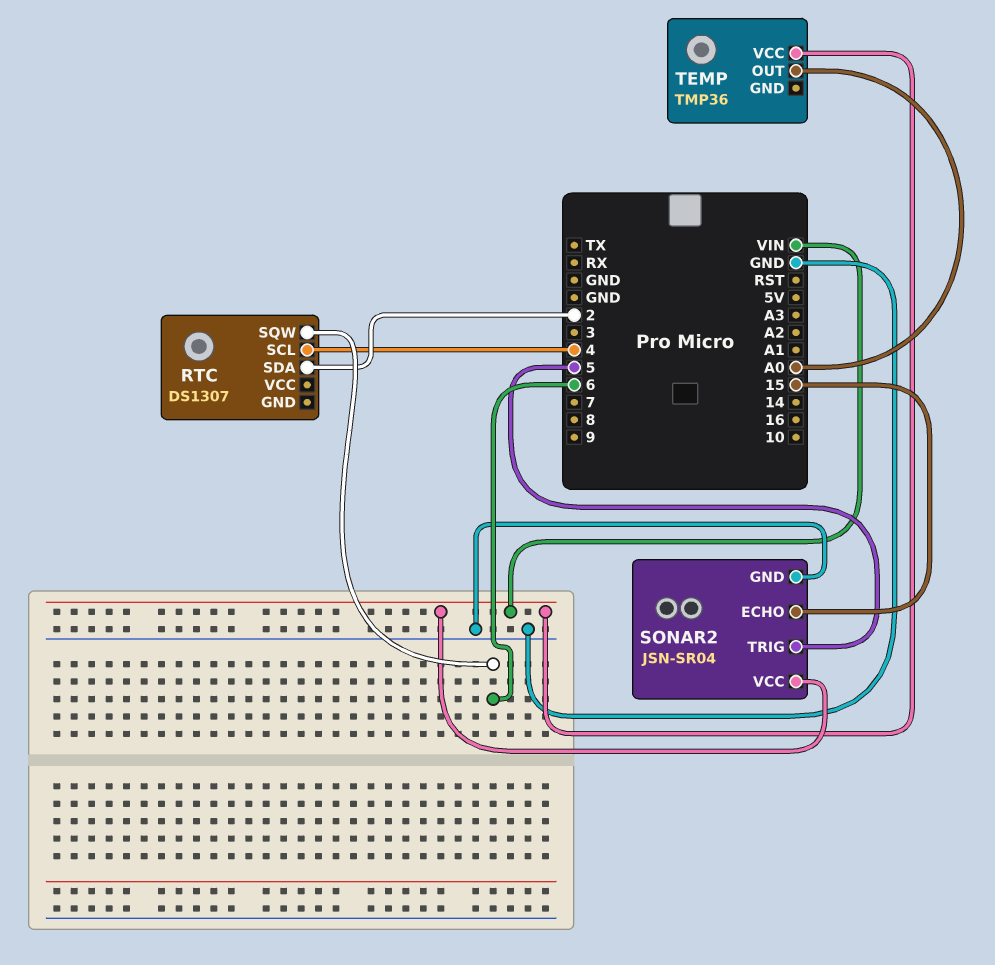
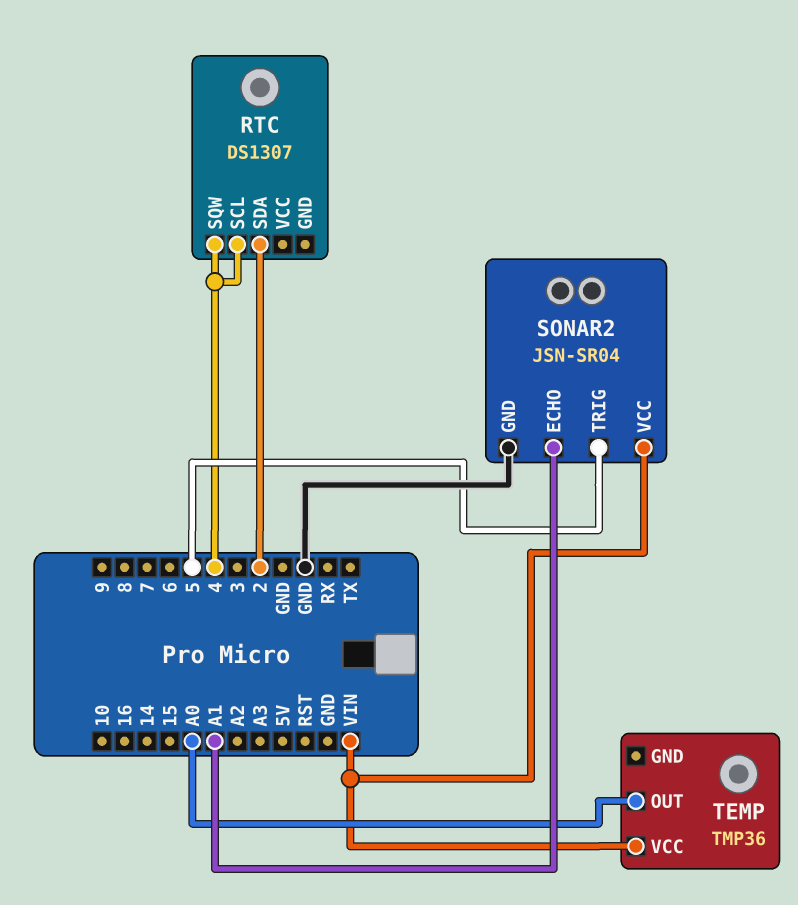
RTC pin SQW: 6 -> 4
SONAR2 pin ECHO: 15 -> A1

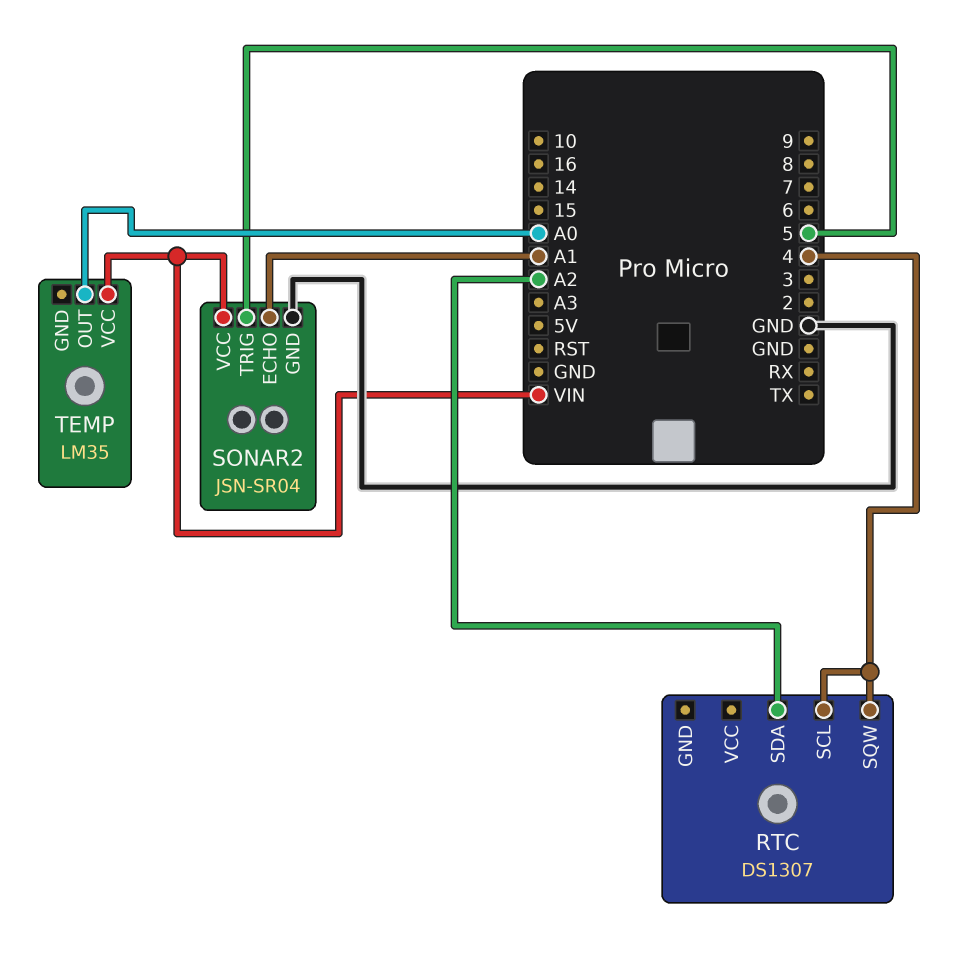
RTC pin SDA: 2 -> A2
TEMP: TMP36 -> LM35

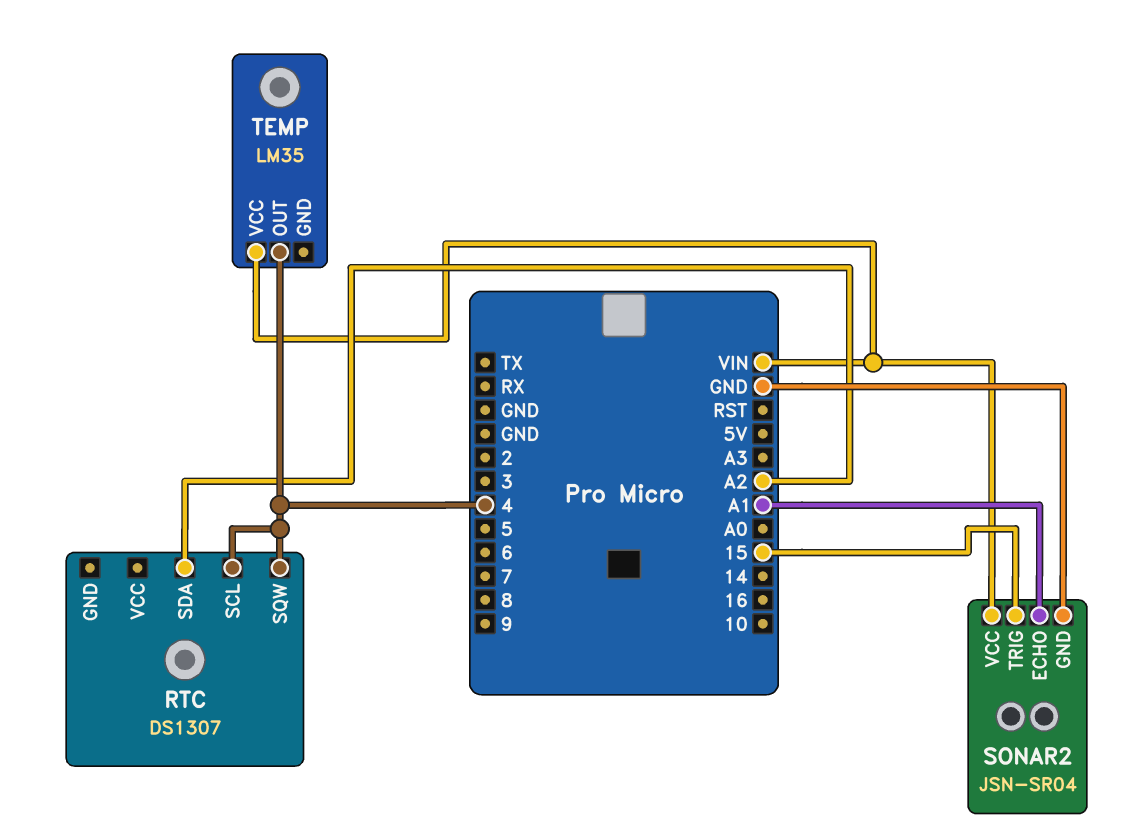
SONAR2 pin TRIG: 5 -> 15
TEMP pin OUT: A0 -> 4

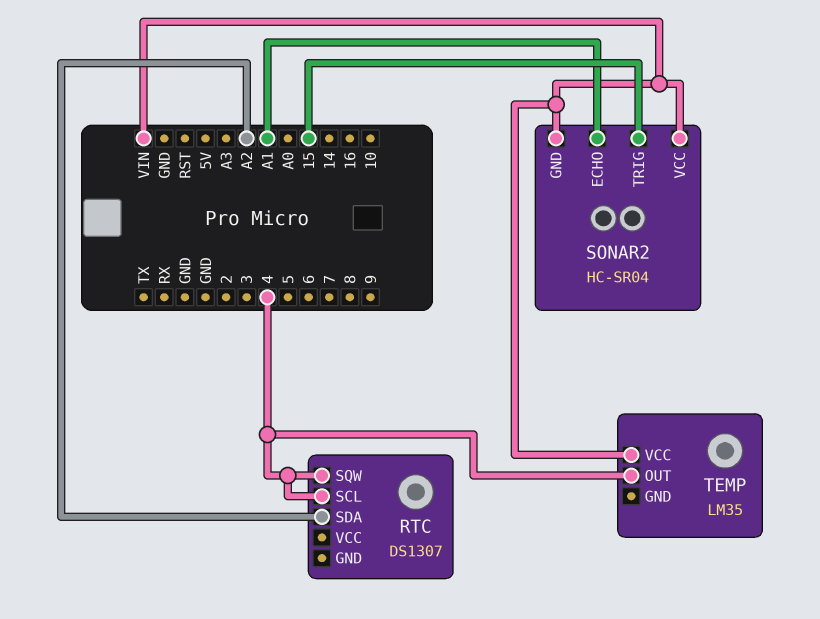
SONAR2: JSN-SR04 -> HC-SR04
SONAR2 pin GND: GND -> VIN

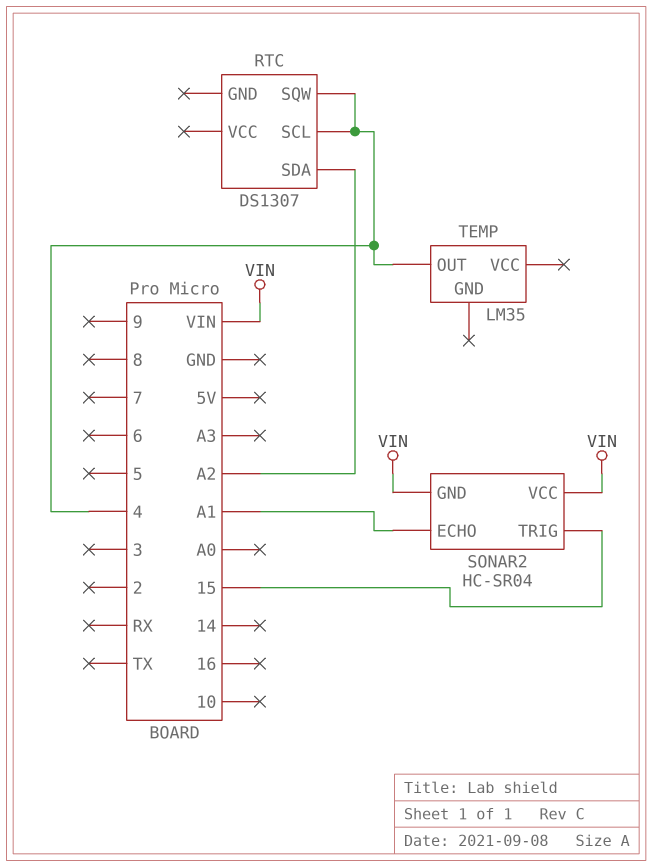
TEMP pin VCC: VIN -> none

